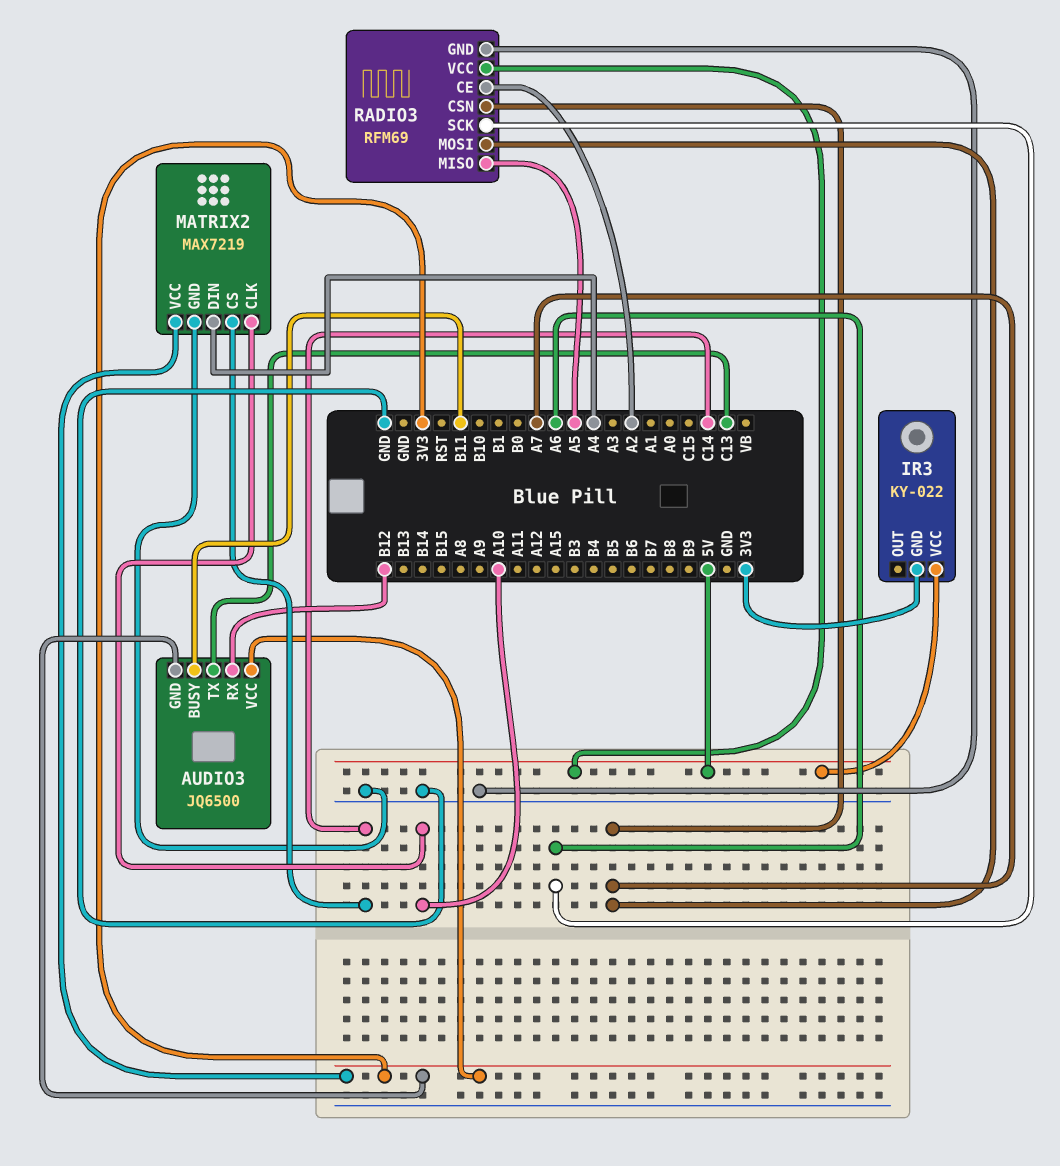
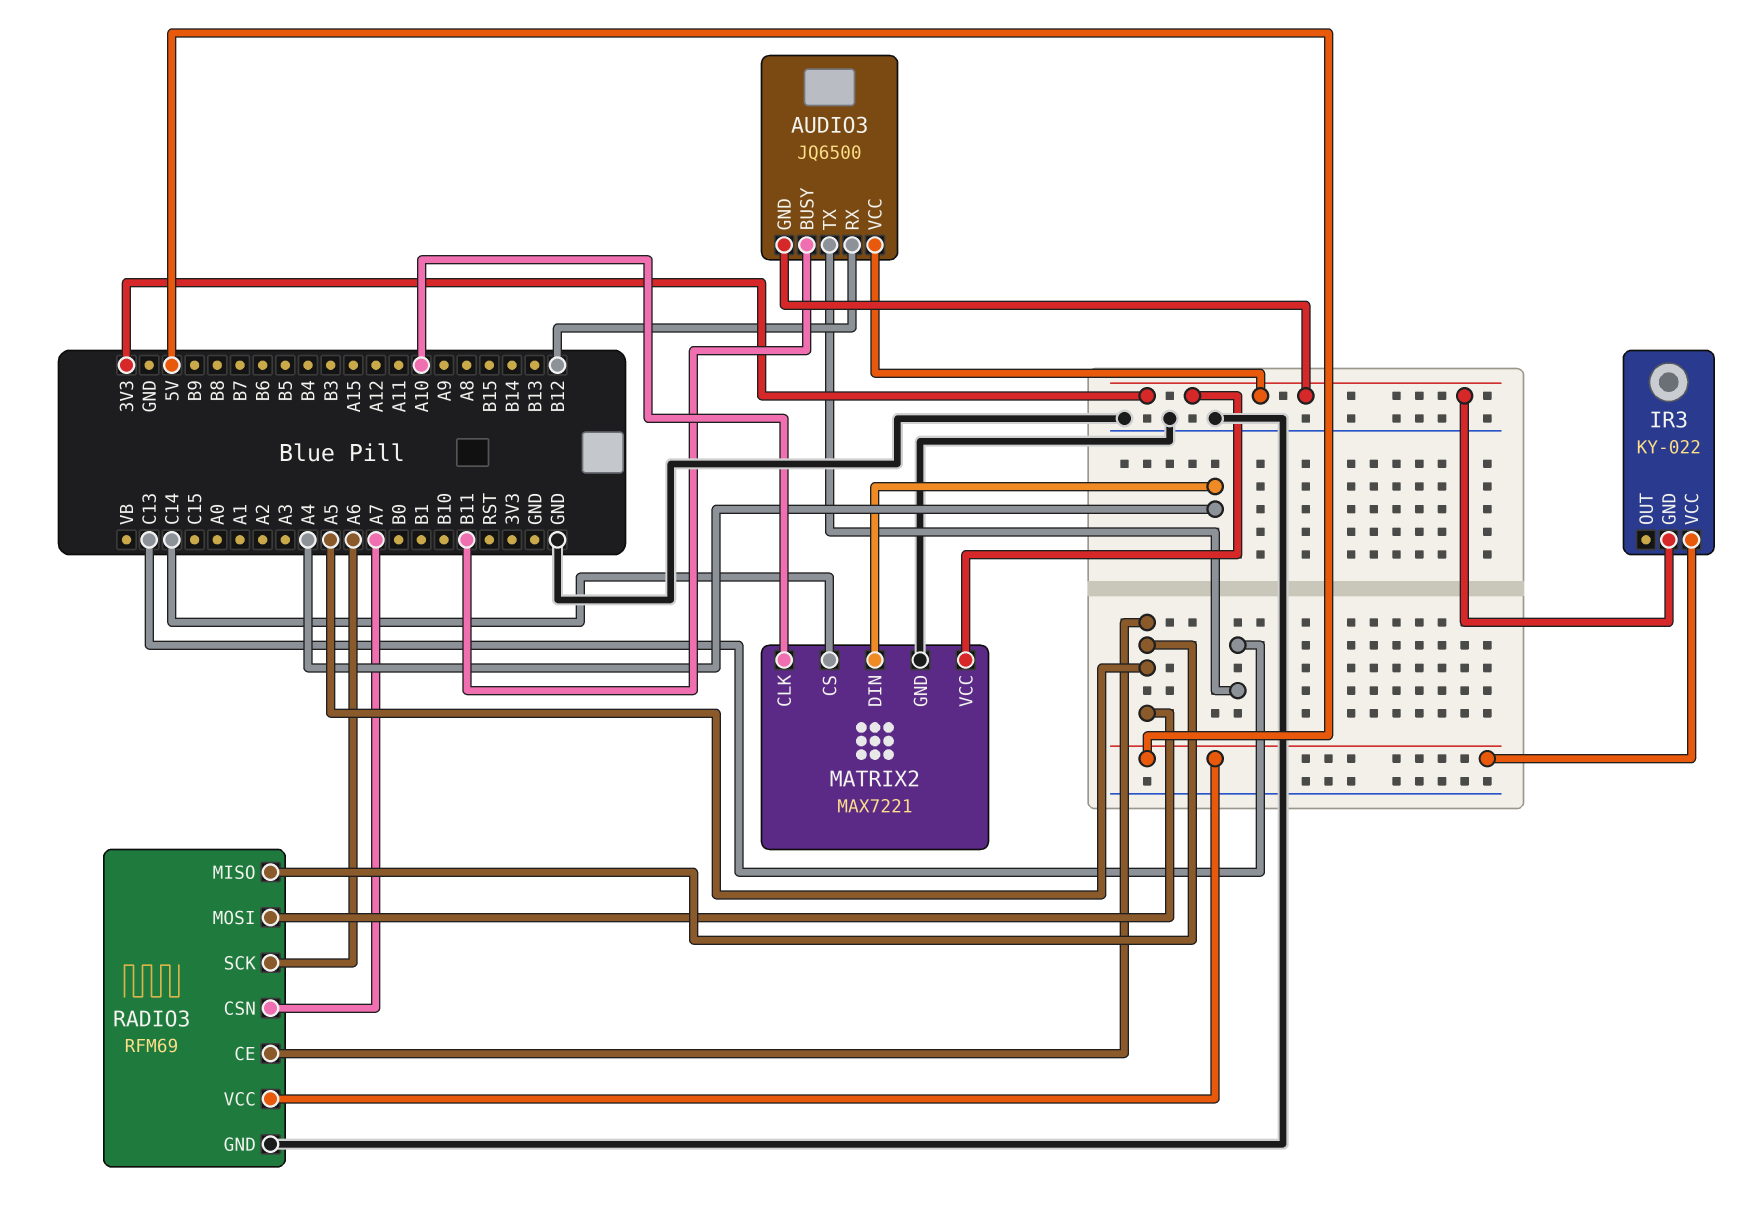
MATRIX2: MAX7219 -> MAX7221
RADIO3 pin CE: A2 -> A5
RADIO3 pin MOSI: A7 -> A5

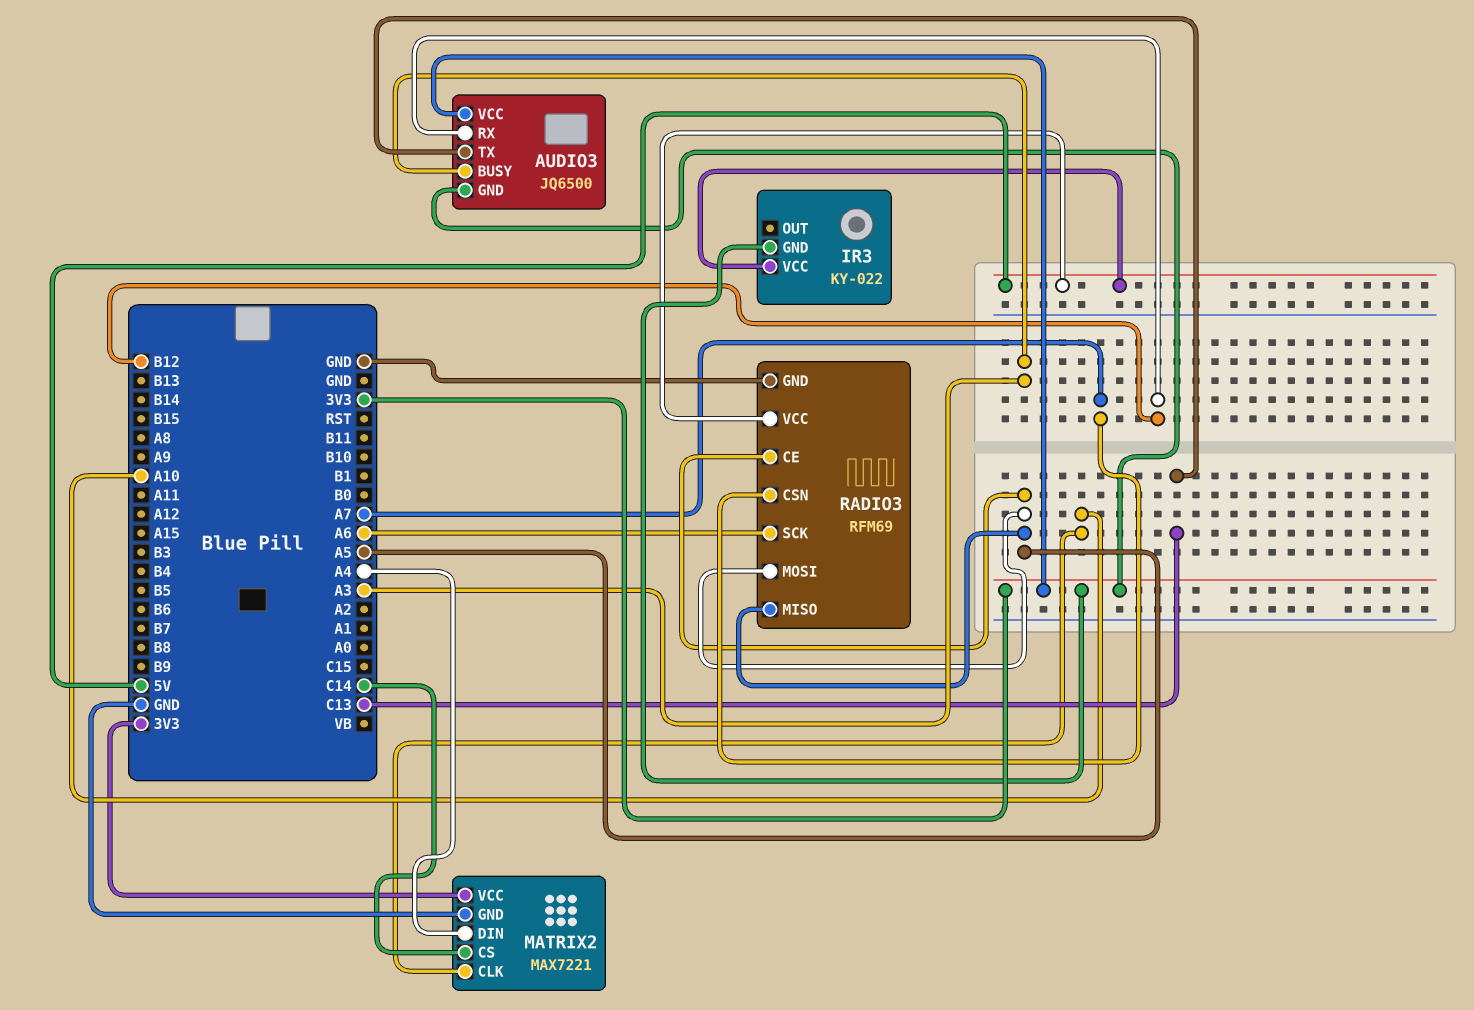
AUDIO3 pin BUSY: B11 -> A3

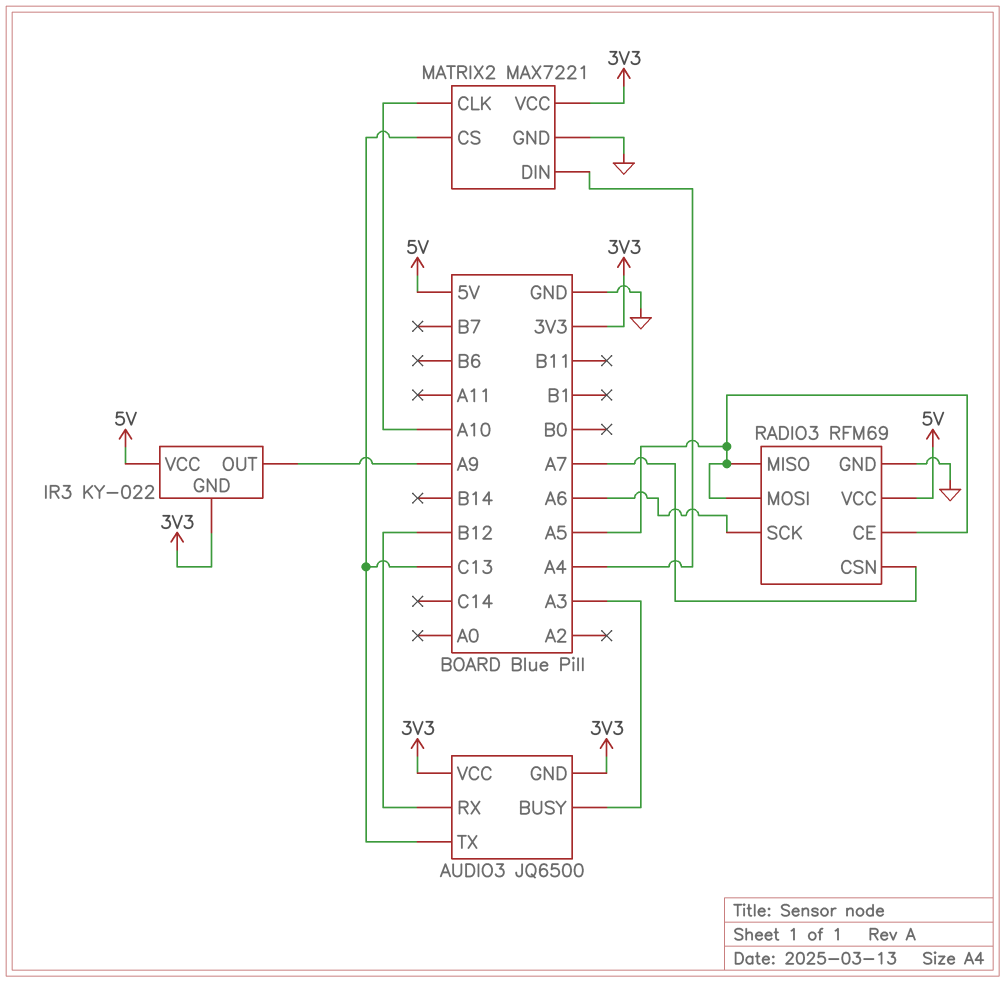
IR3 pin OUT: none -> A9
MATRIX2 pin CS: C14 -> C13

